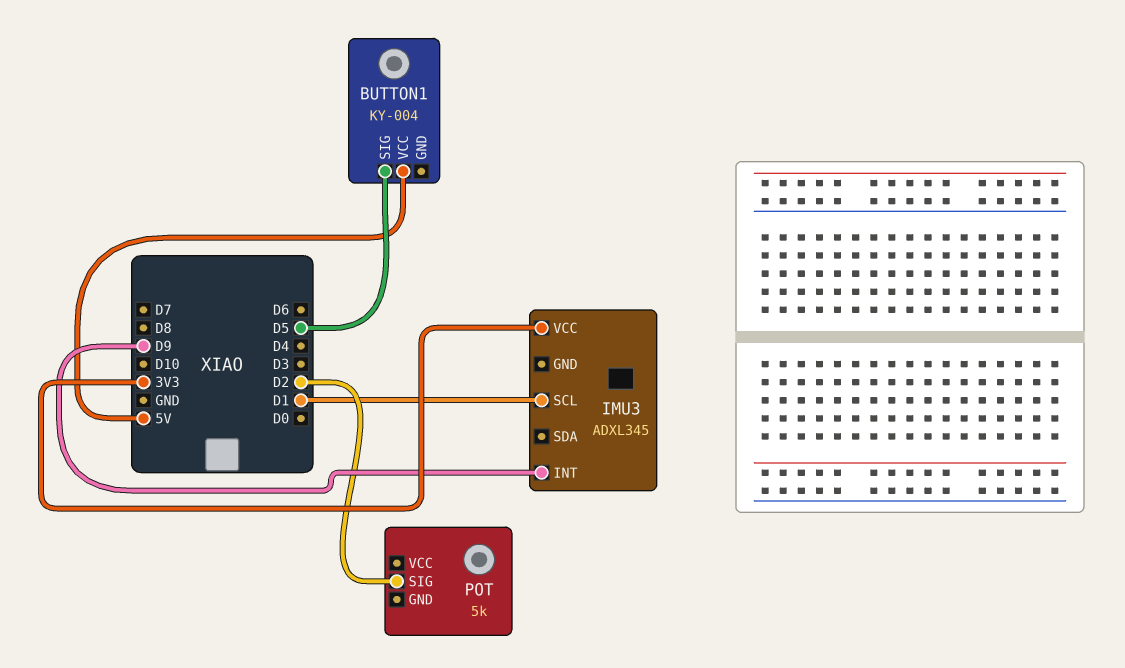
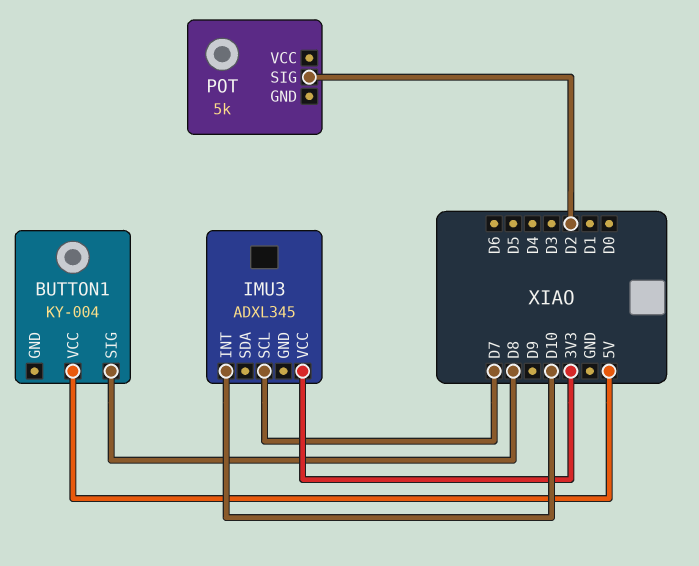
BUTTON1 pin SIG: D5 -> D8
IMU3 pin INT: D9 -> D10
IMU3 pin SCL: D1 -> D7

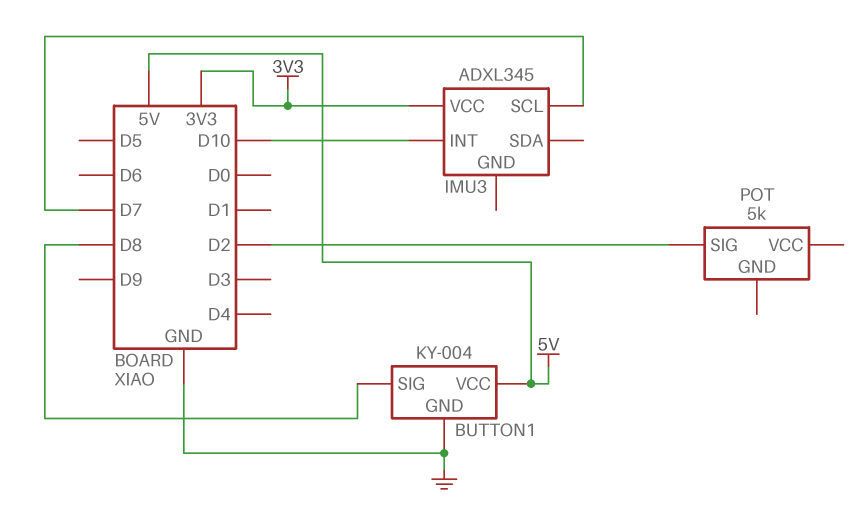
BUTTON1 pin GND: none -> GND

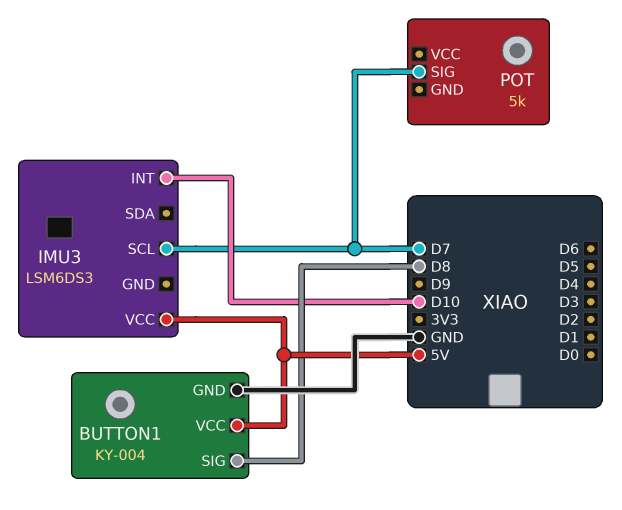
IMU3: ADXL345 -> LSM6DS3
IMU3 pin VCC: 3V3 -> 5V
POT pin SIG: D2 -> D7

